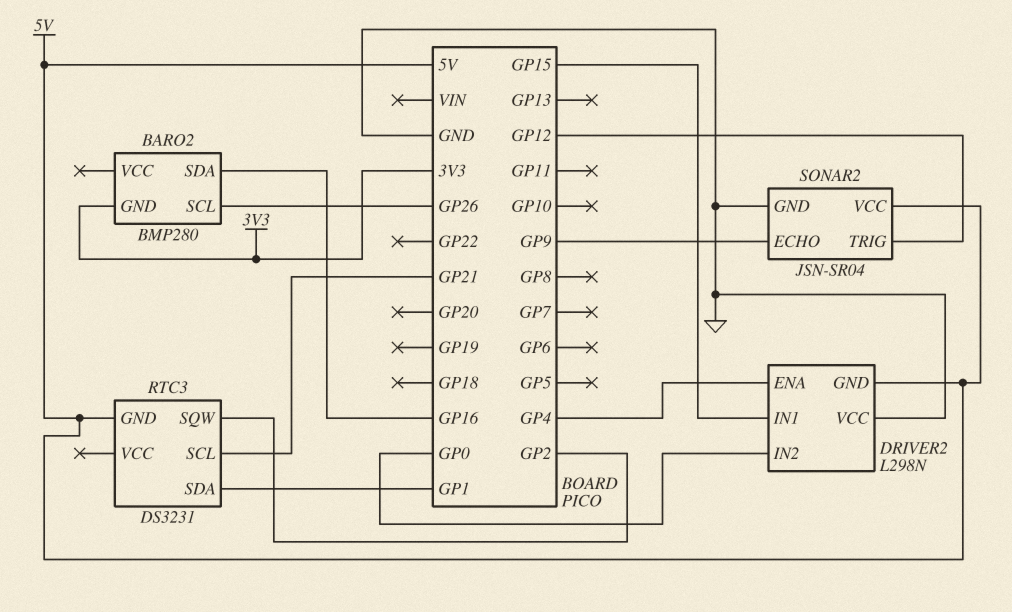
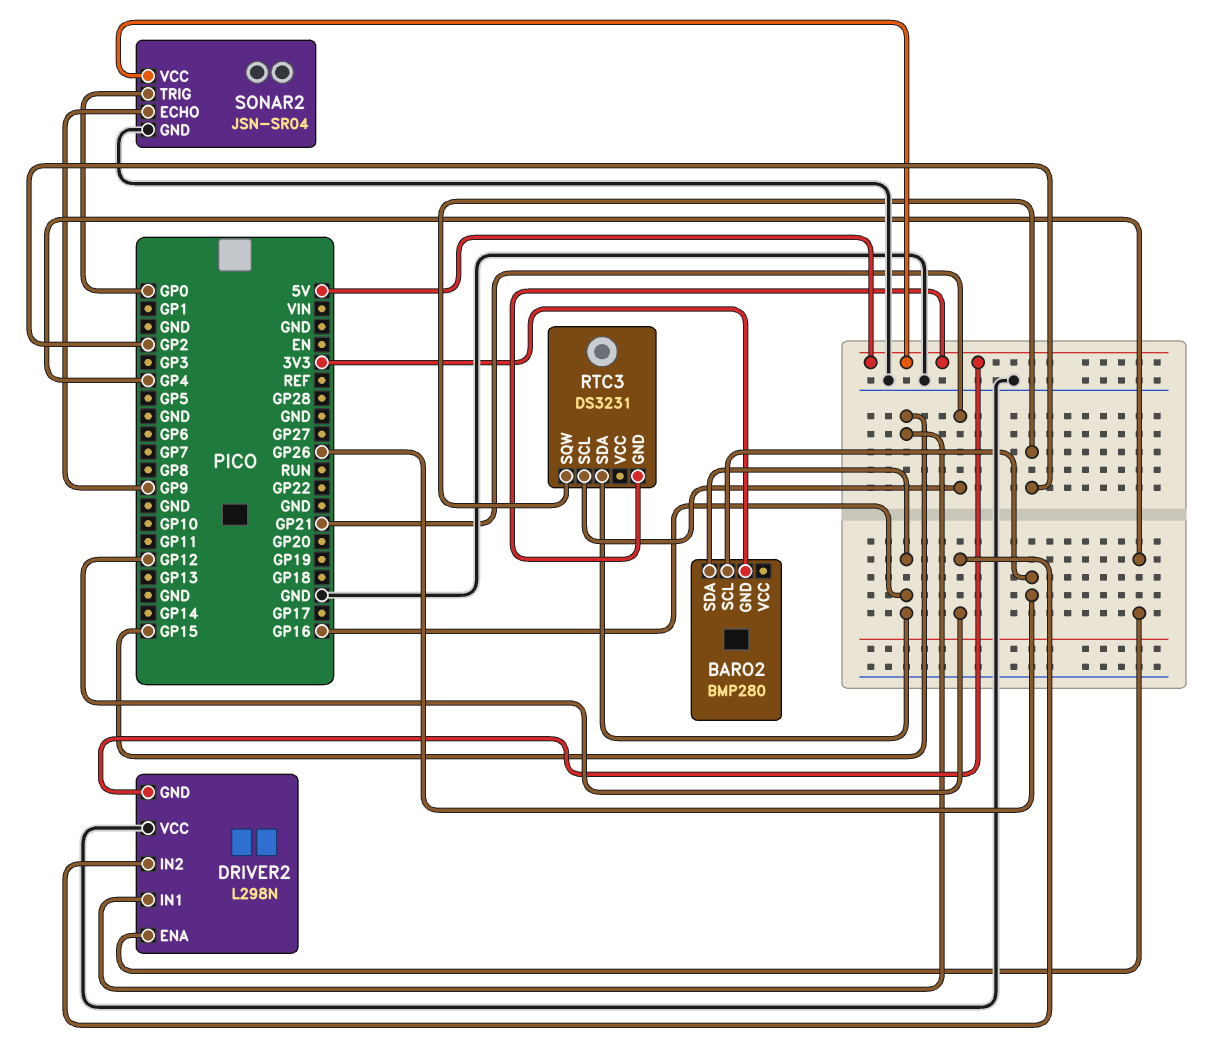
DRIVER2 pin IN2: GP0 -> GP12
RTC3 pin SDA: GP1 -> GP16
SONAR2 pin TRIG: GP12 -> GP0

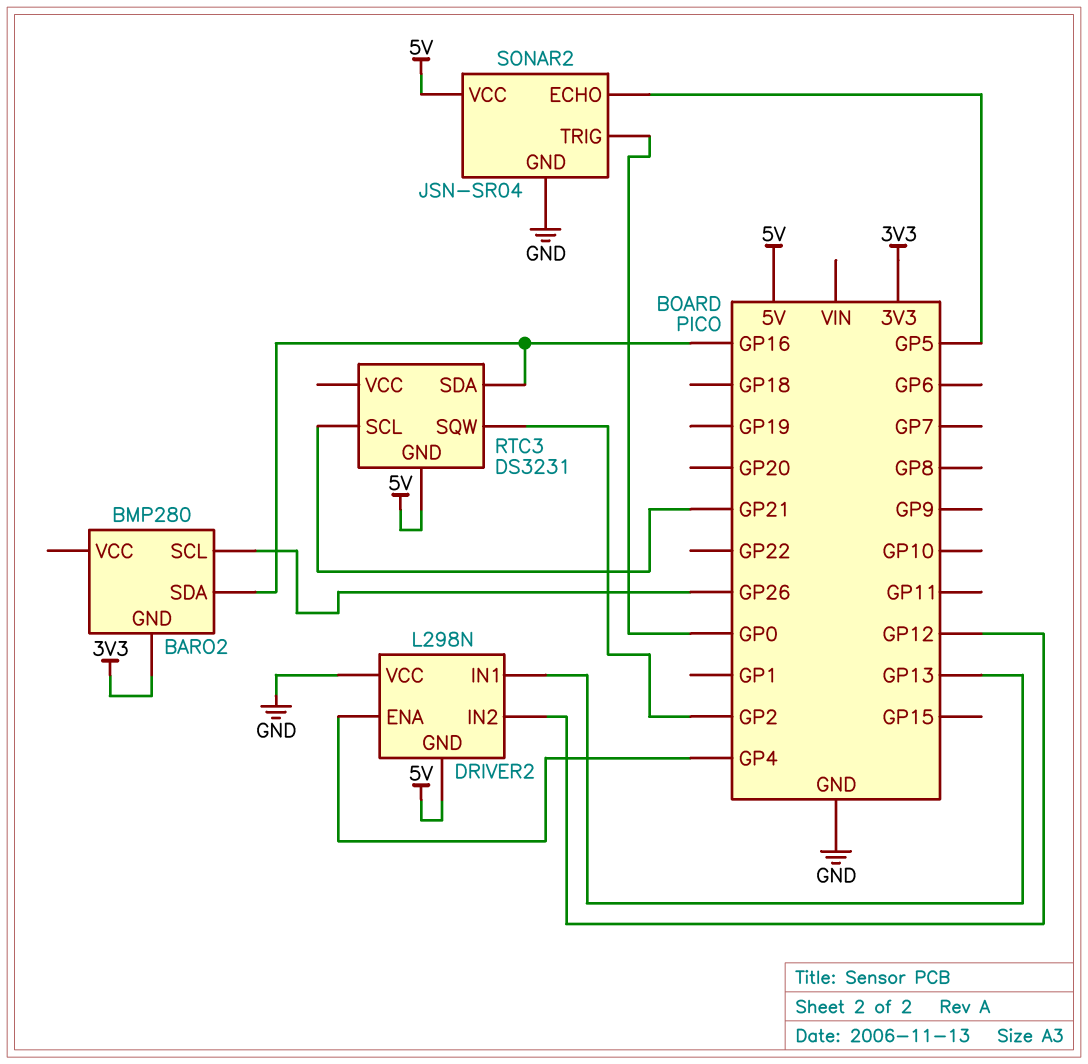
DRIVER2 pin IN1: GP15 -> GP13
SONAR2 pin ECHO: GP9 -> GP5

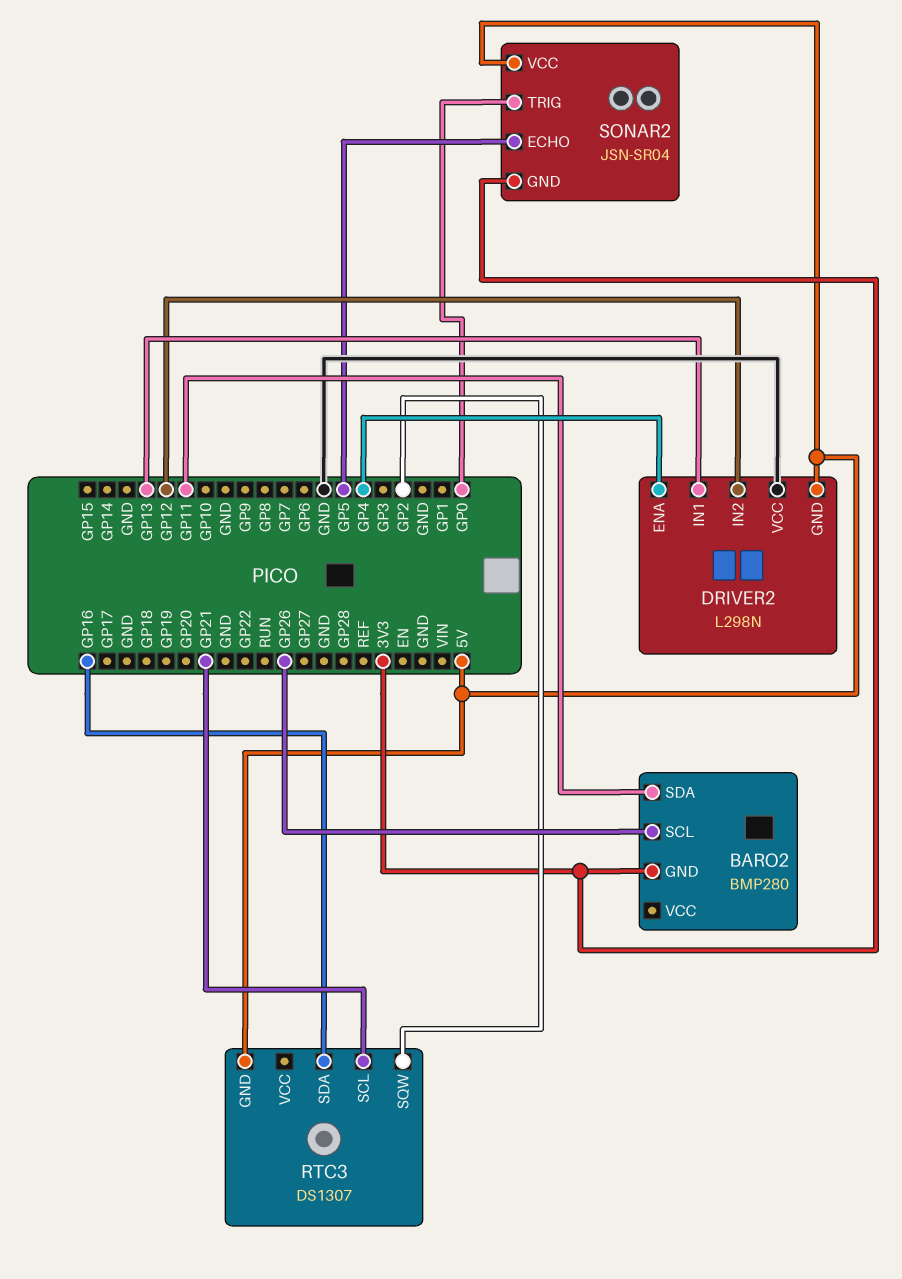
BARO2 pin SDA: GP16 -> GP11
RTC3: DS3231 -> DS1307
SONAR2 pin GND: GND -> 3V3

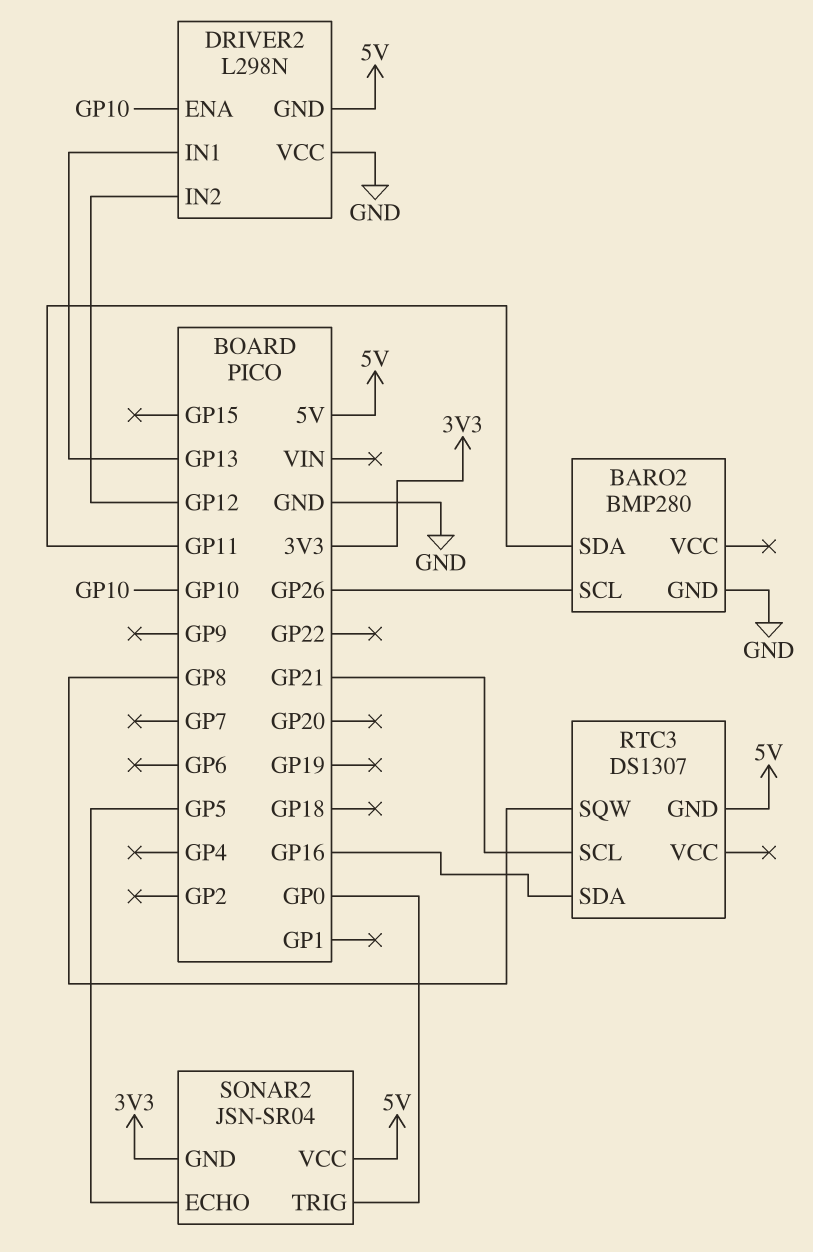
BARO2 pin GND: 3V3 -> GND
DRIVER2 pin ENA: GP4 -> GP10
RTC3 pin SQW: GP2 -> GP8

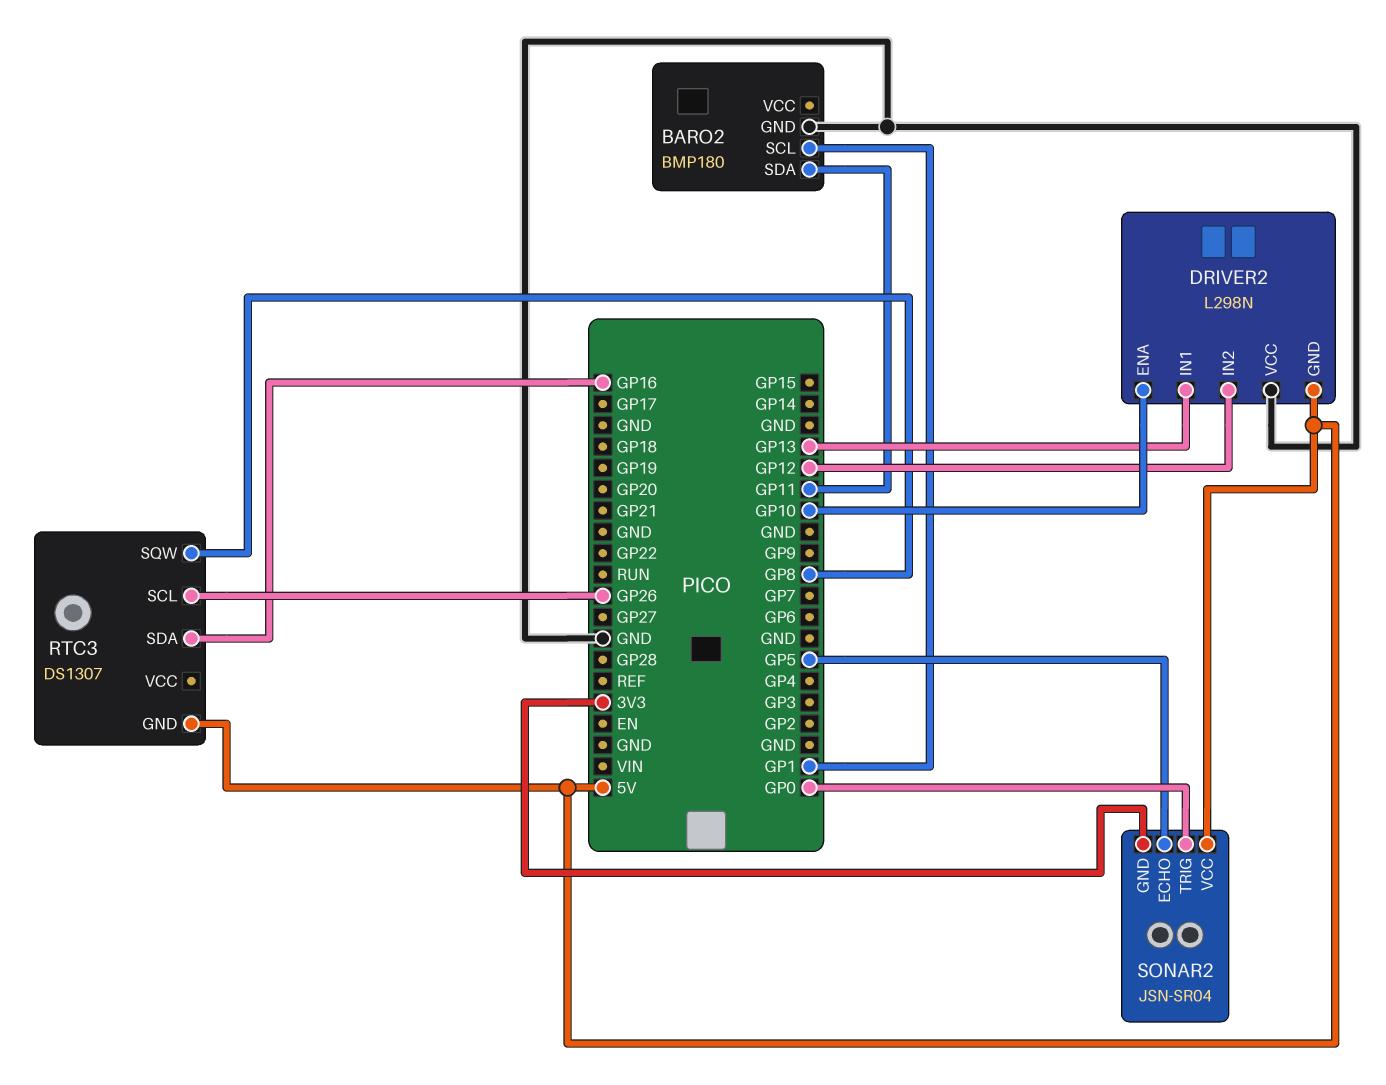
BARO2: BMP280 -> BMP180
BARO2 pin SCL: GP26 -> GP1
RTC3 pin SCL: GP21 -> GP26

